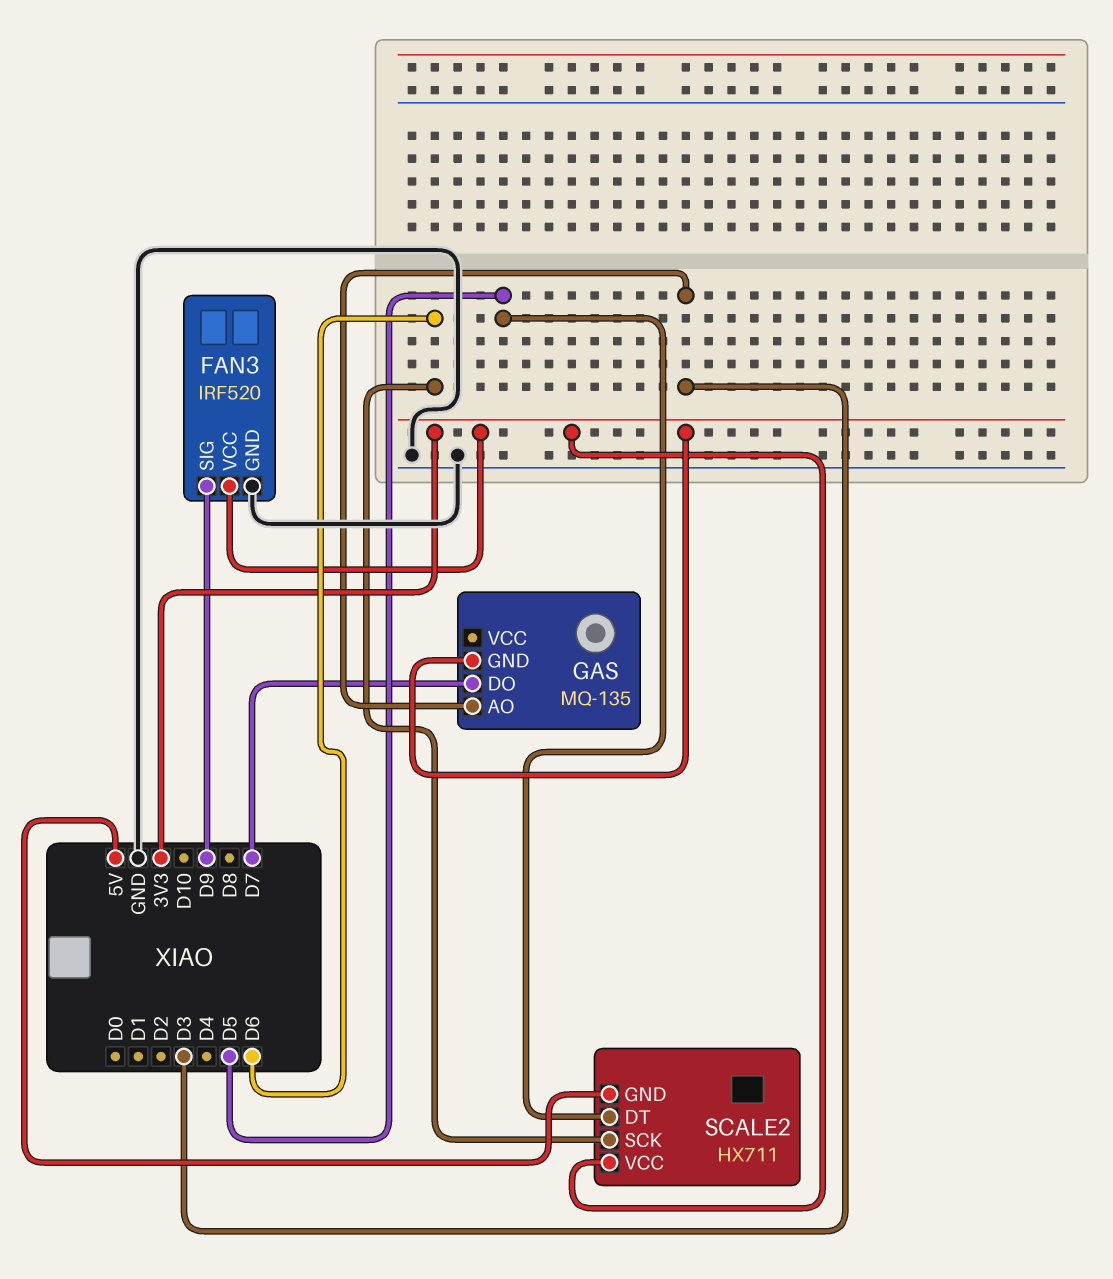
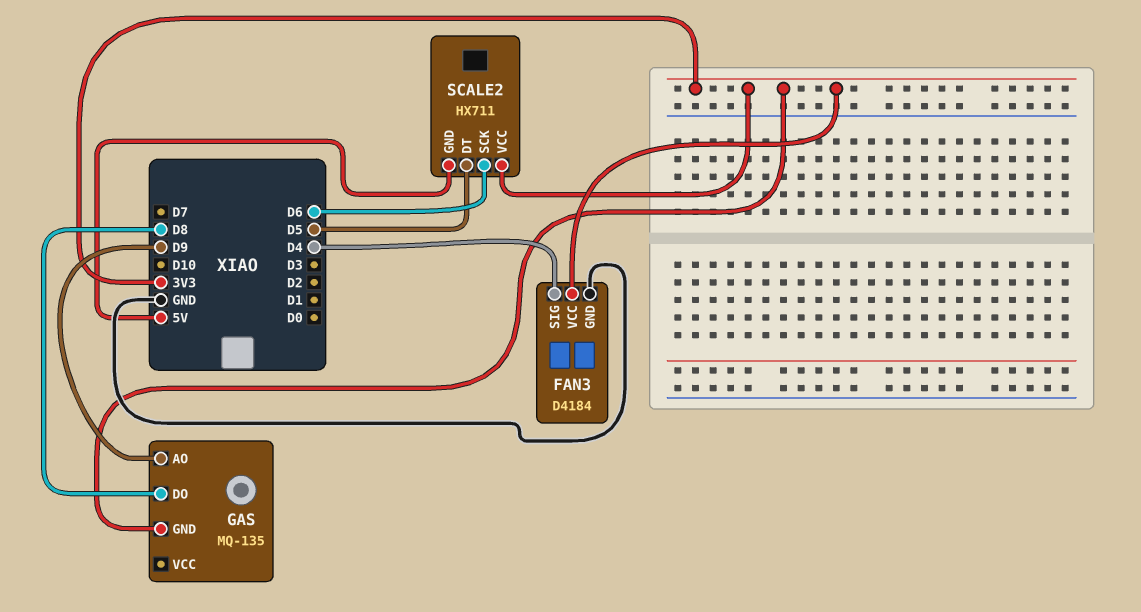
FAN3: IRF520 -> D4184
FAN3 pin SIG: D9 -> D4
GAS pin AO: D3 -> D9
GAS pin DO: D7 -> D8

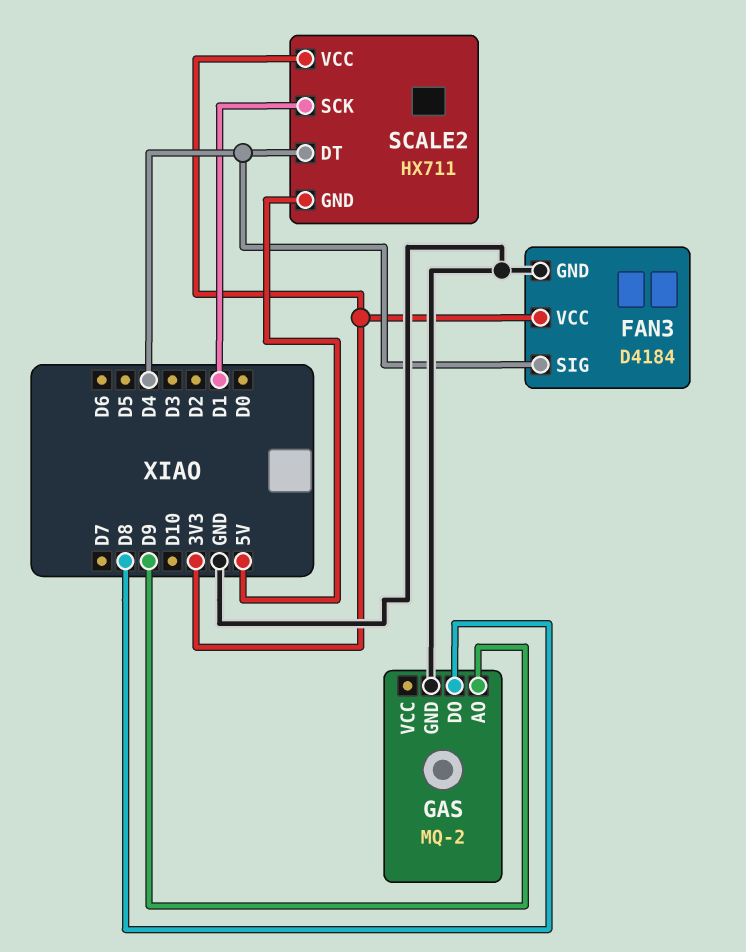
GAS: MQ-135 -> MQ-2
GAS pin GND: 3V3 -> GND
SCALE2 pin DT: D5 -> D4
SCALE2 pin SCK: D6 -> D1

